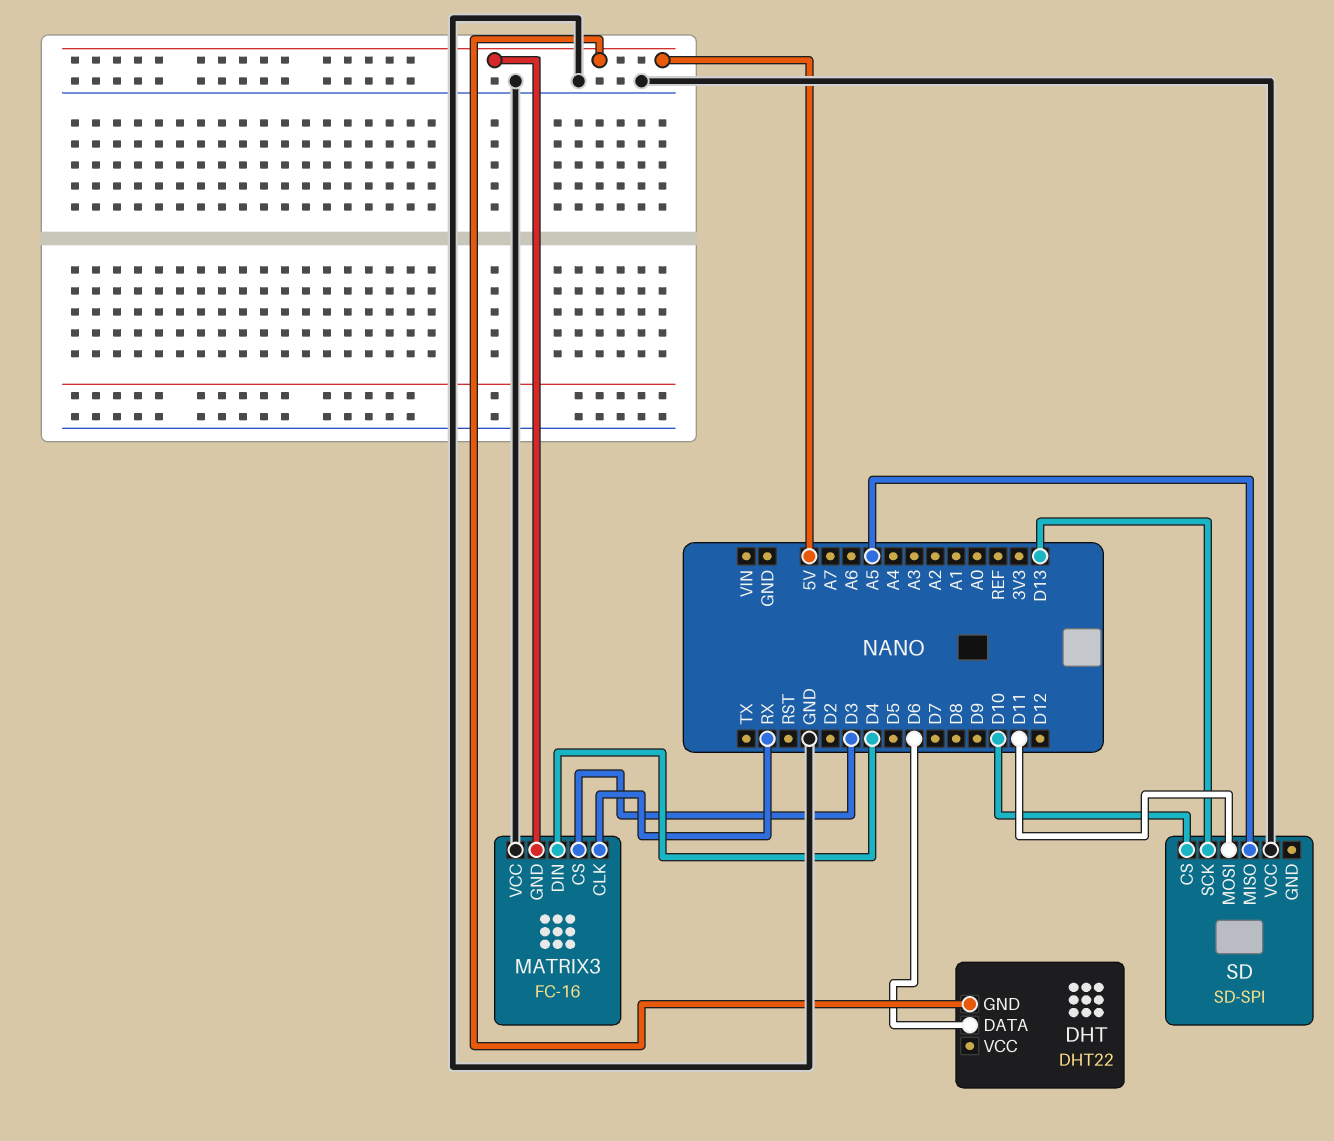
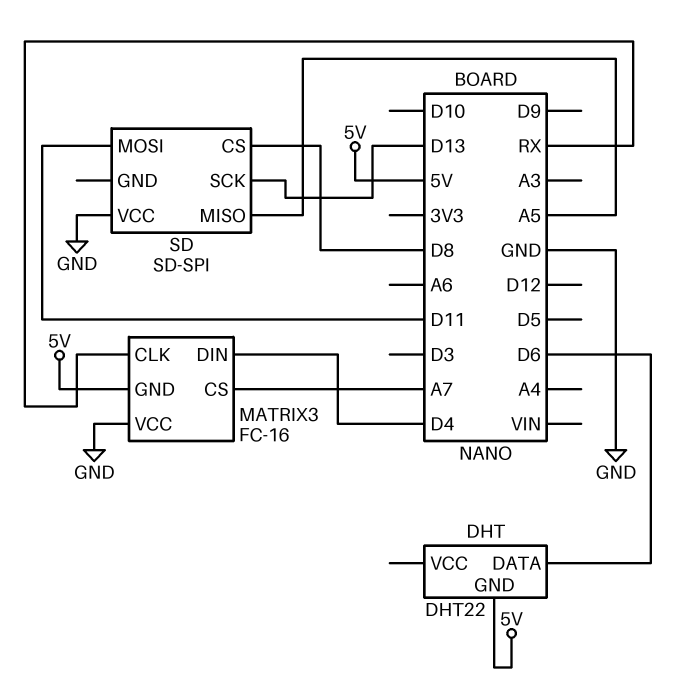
MATRIX3 pin CS: D3 -> A7
SD pin CS: D10 -> D8

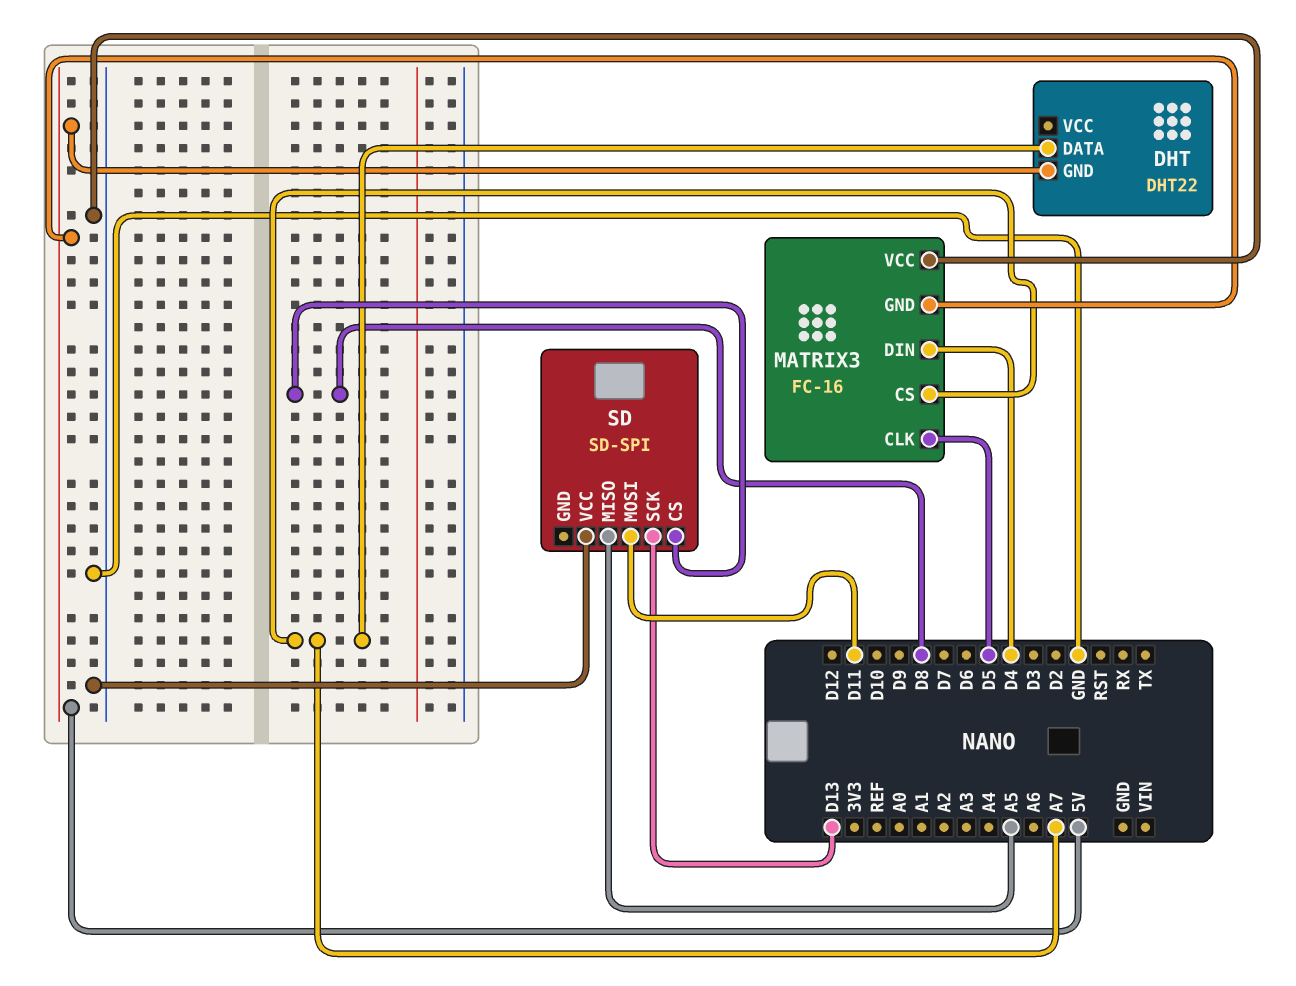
DHT pin DATA: D6 -> A7
MATRIX3 pin CLK: RX -> D5

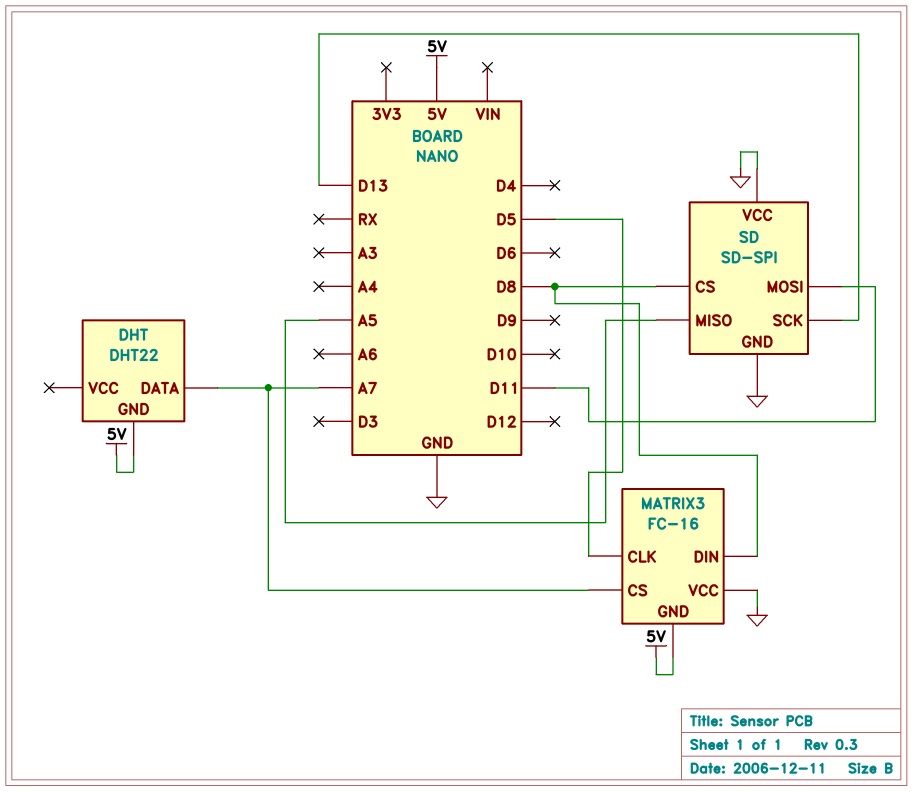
MATRIX3 pin DIN: D4 -> D8
SD pin GND: none -> GND

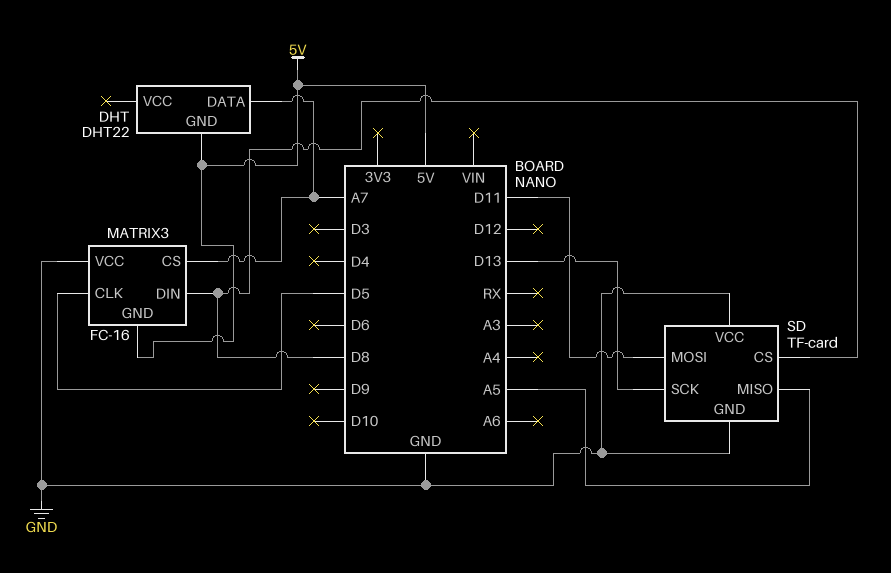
SD: SD-SPI -> TF-card

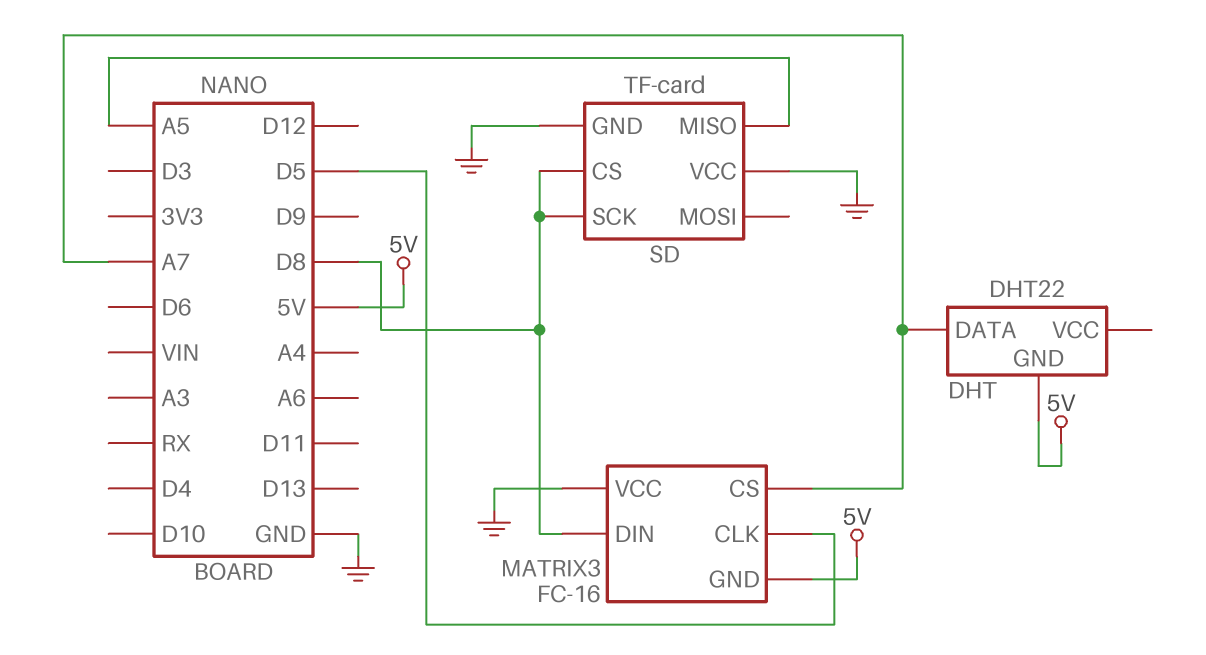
SD pin MOSI: D11 -> none
SD pin SCK: D13 -> D8

